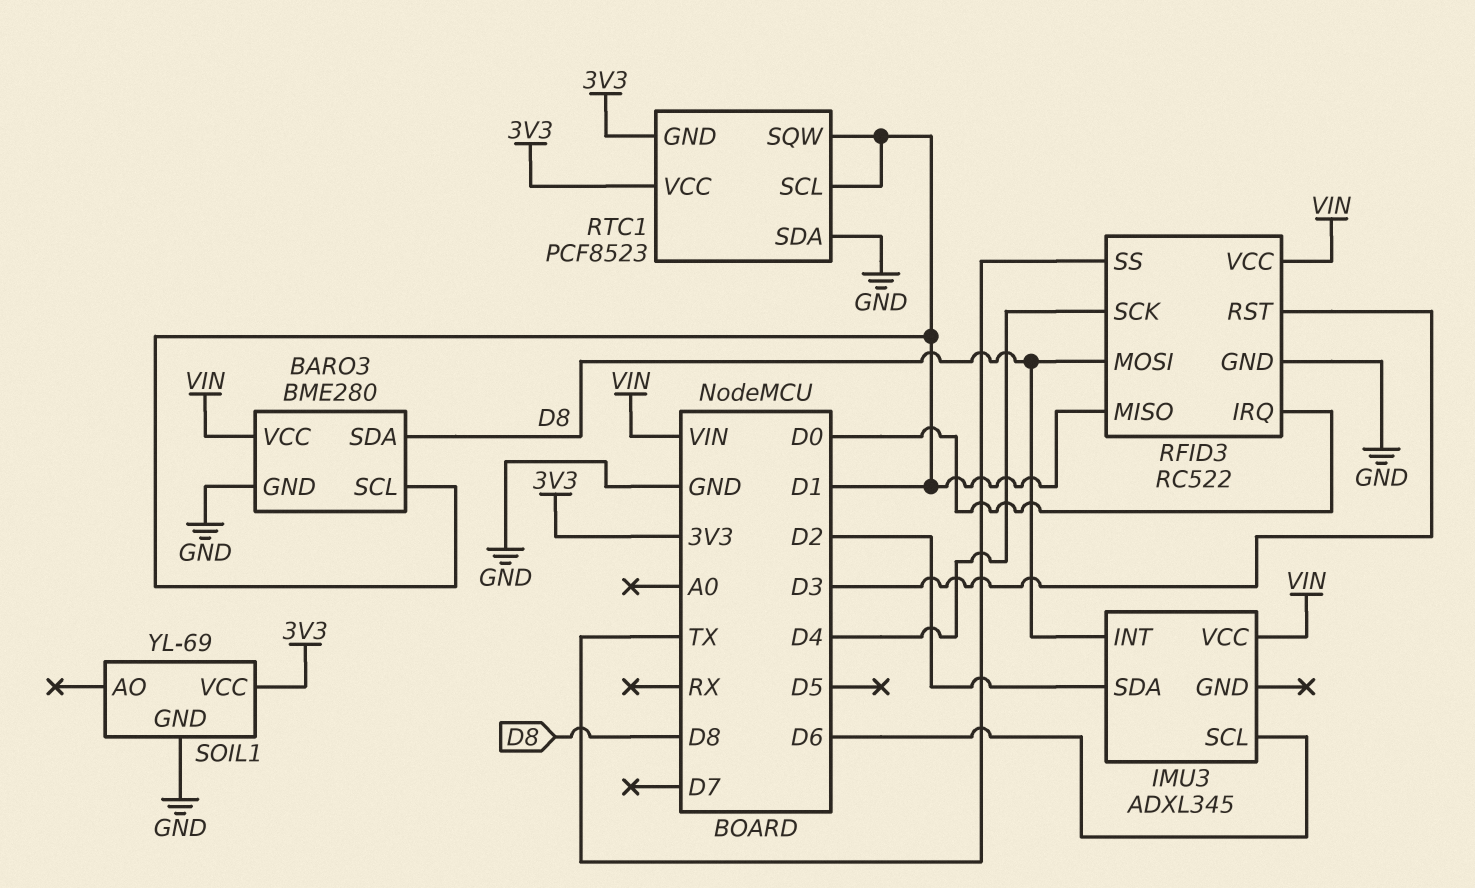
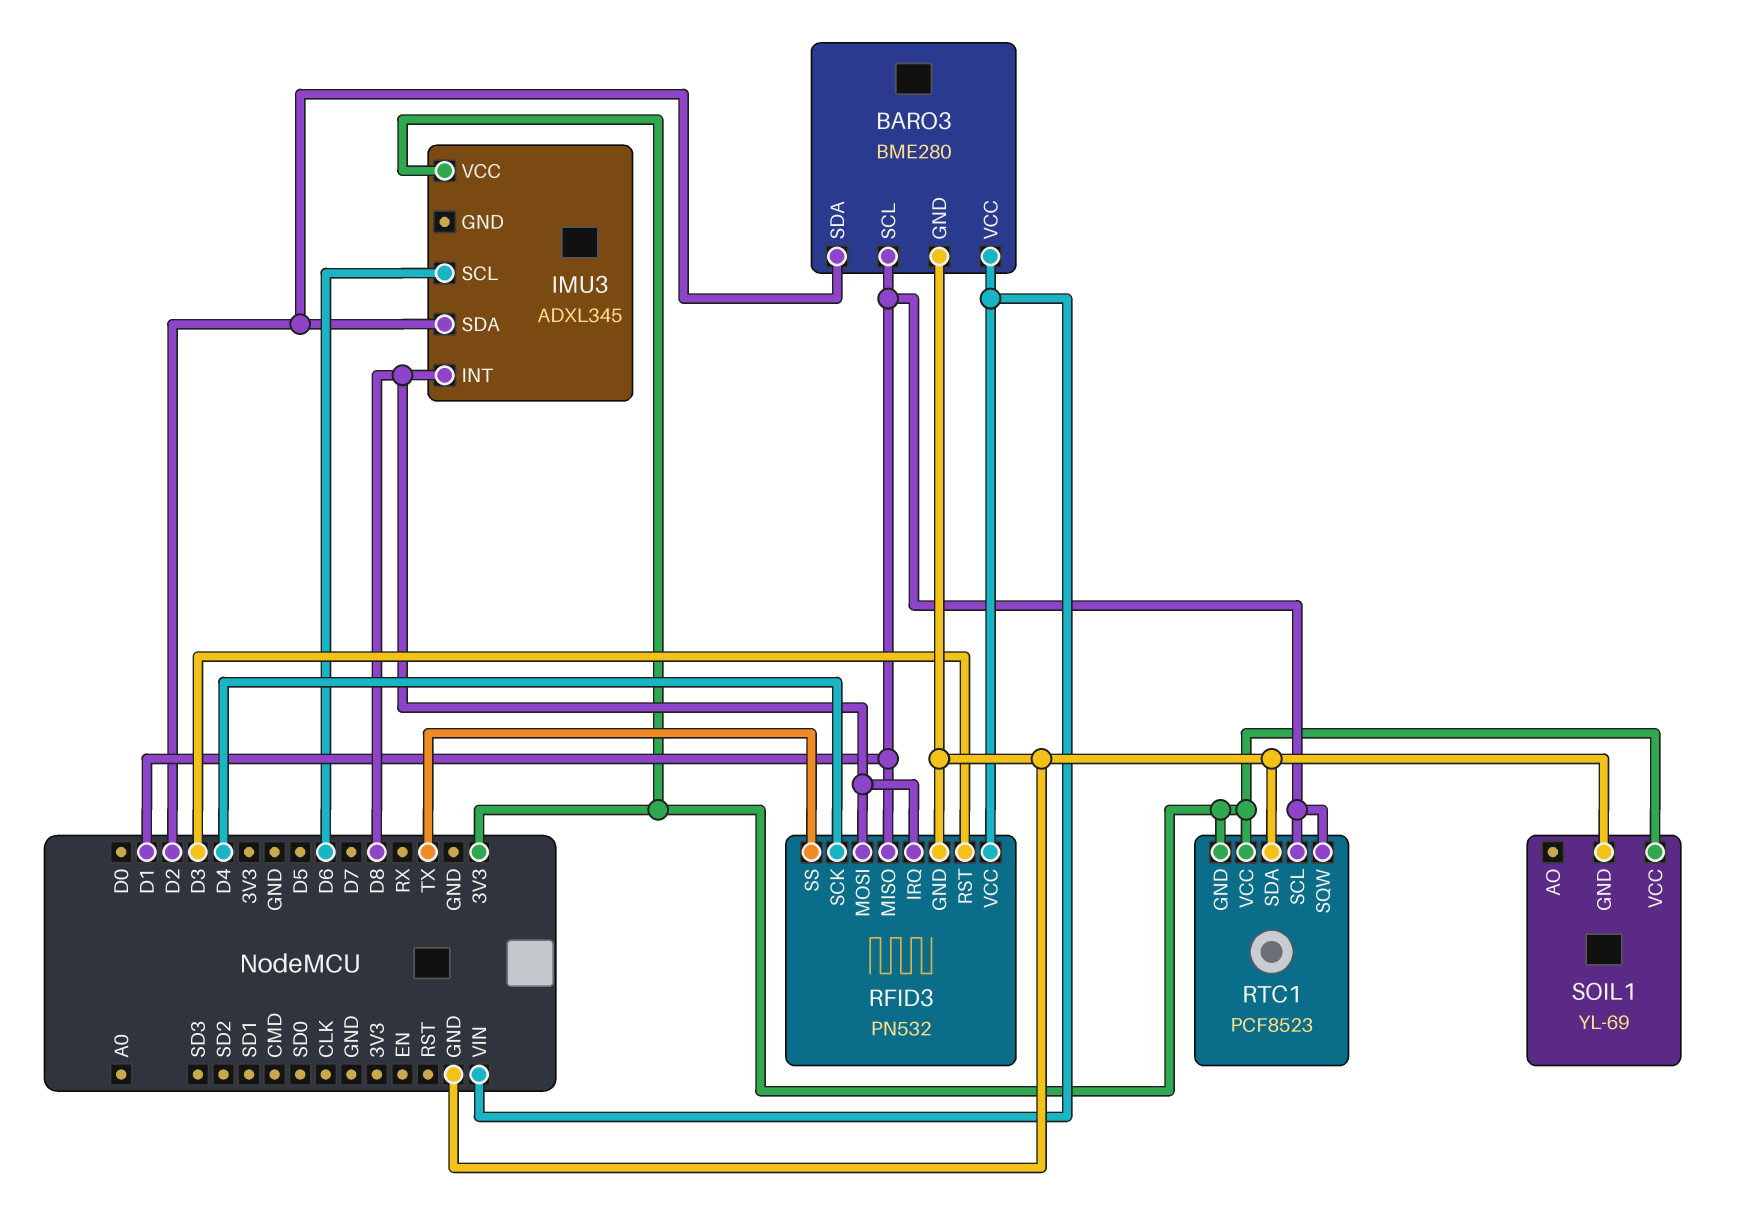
BARO3 pin SDA: D8 -> D2
IMU3 pin VCC: VIN -> 3V3
RFID3: RC522 -> PN532
RFID3 pin IRQ: D0 -> D8

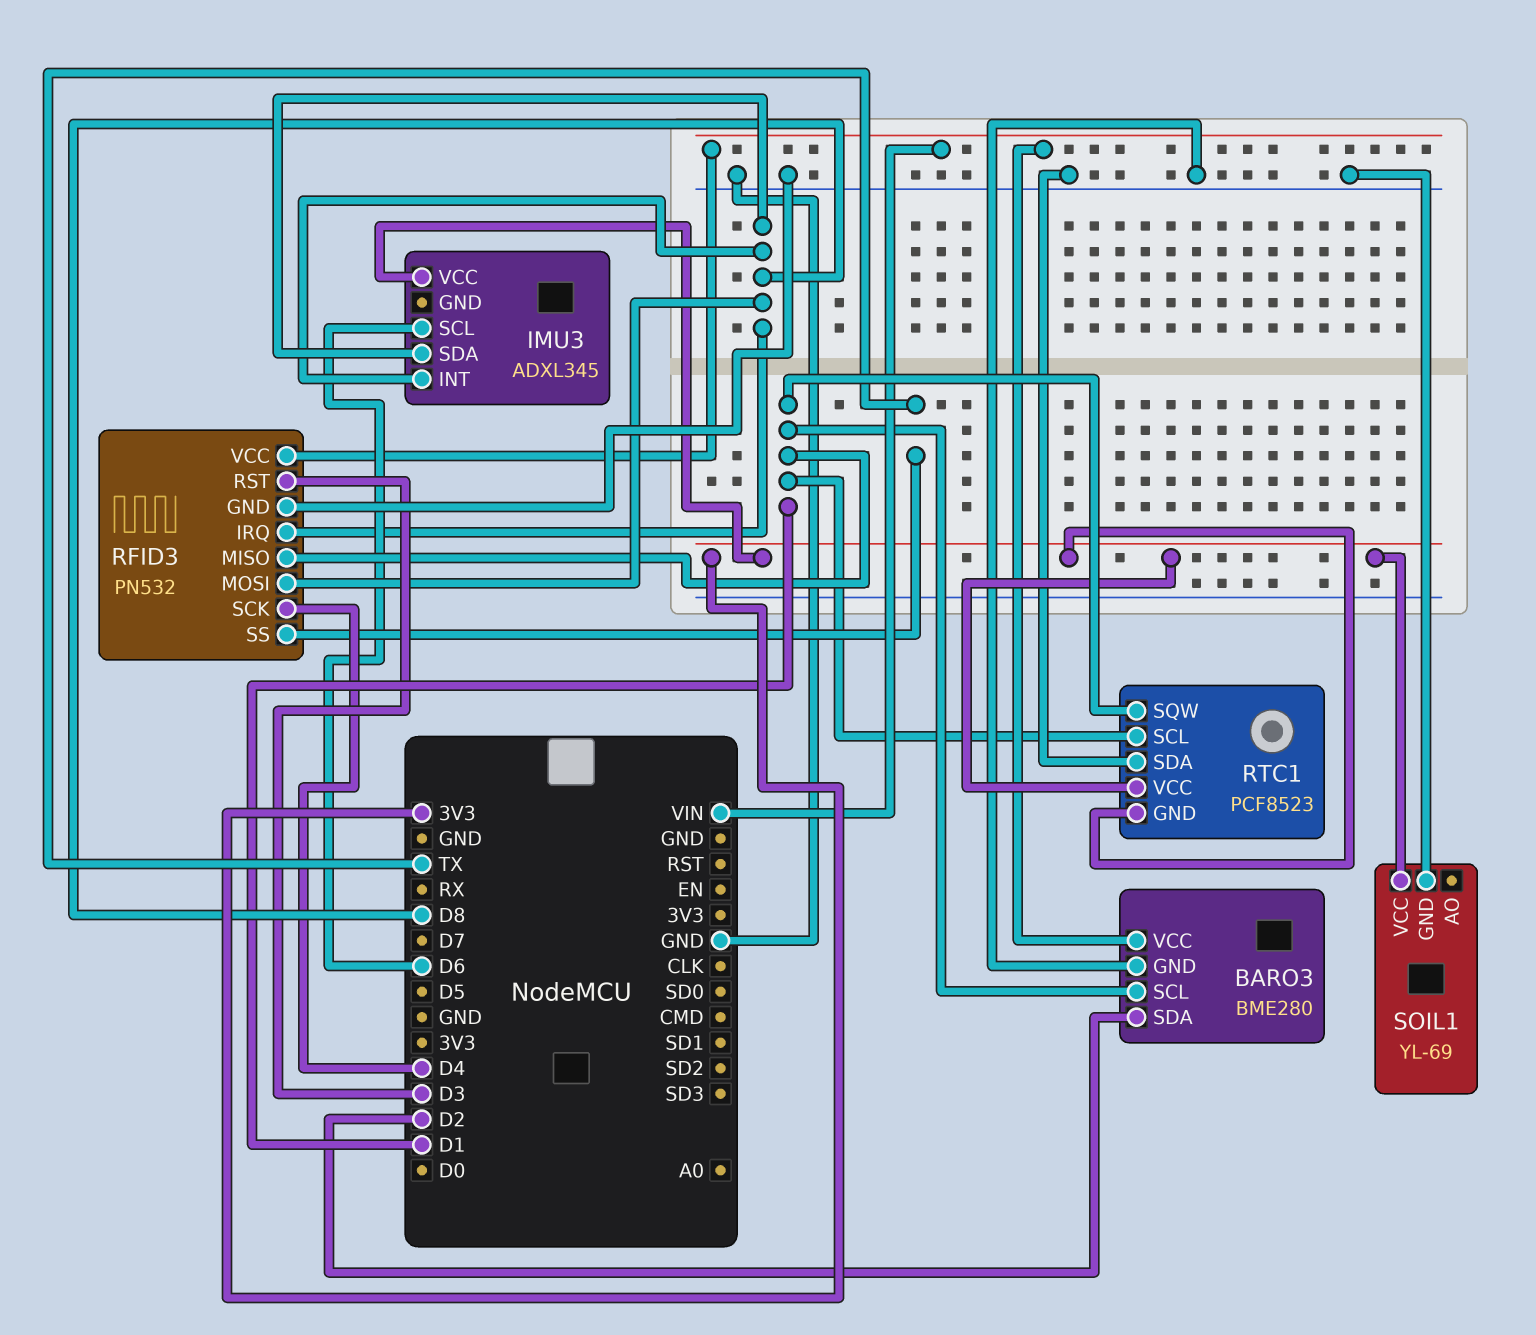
IMU3 pin SDA: D2 -> D8

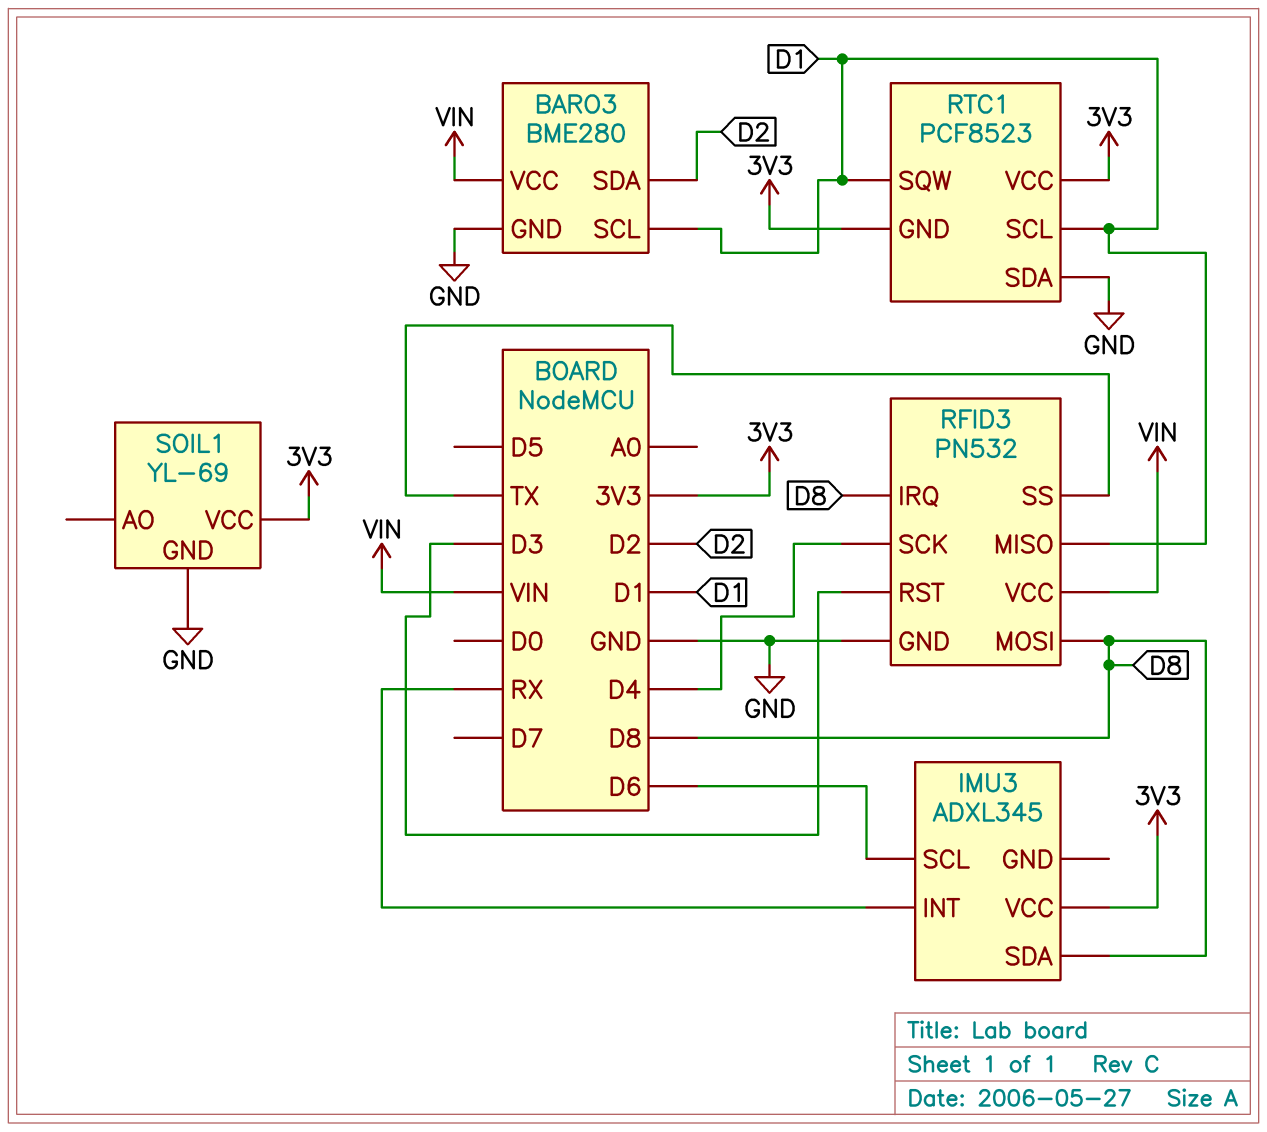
IMU3 pin INT: D8 -> RX

